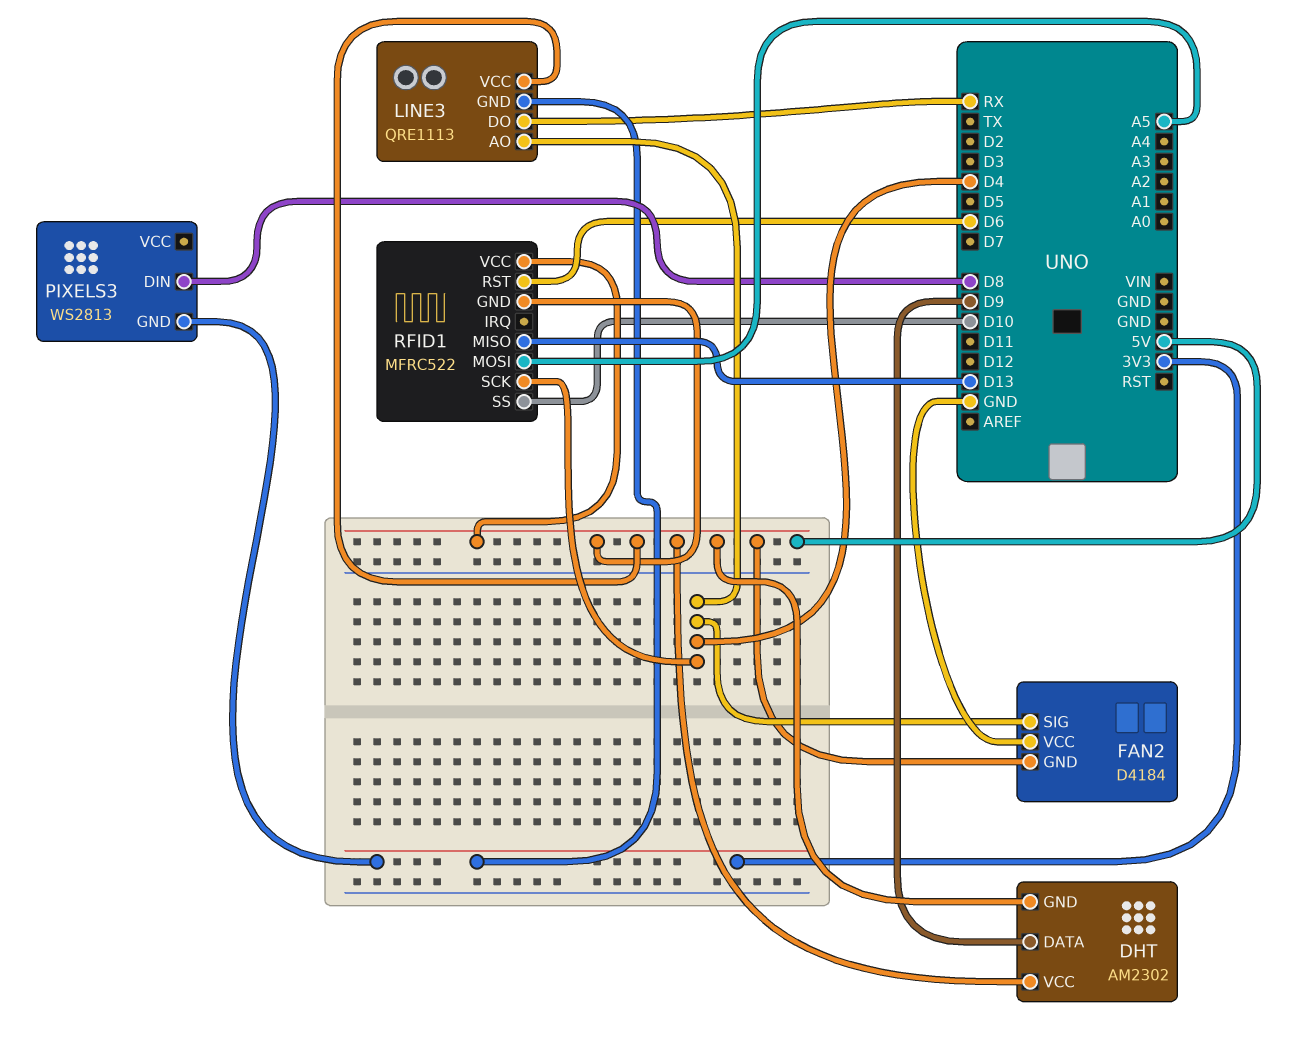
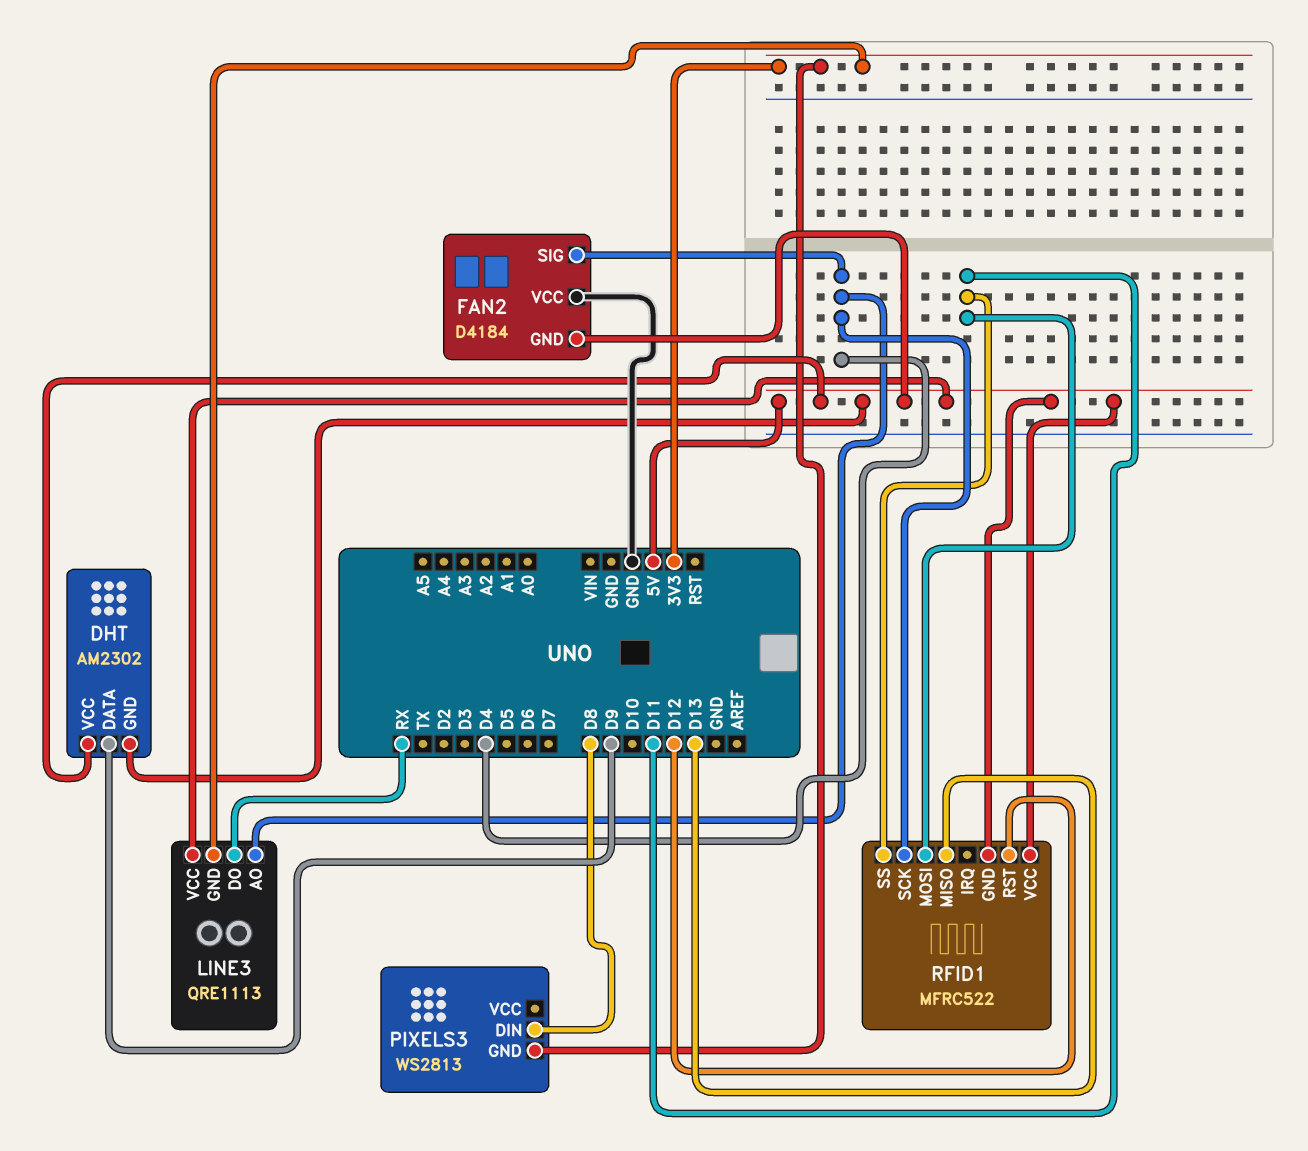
RFID1 pin MOSI: A5 -> D11
RFID1 pin RST: D6 -> D12
RFID1 pin SS: D10 -> D11

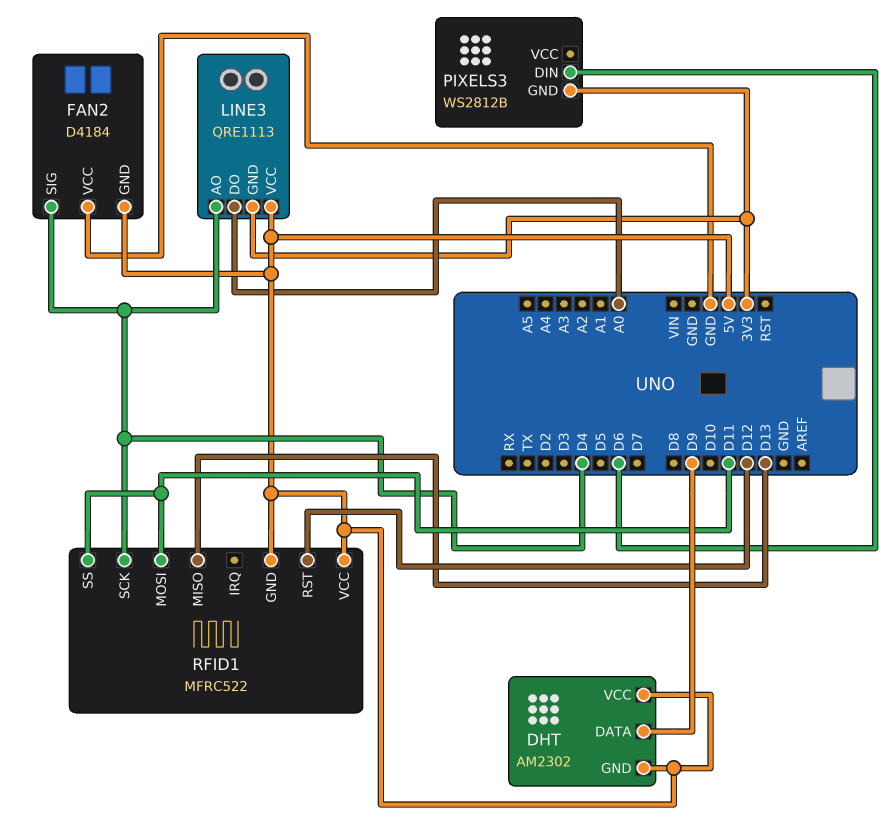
LINE3 pin DO: RX -> A0
PIXELS3: WS2813 -> WS2812B
PIXELS3 pin DIN: D8 -> D6

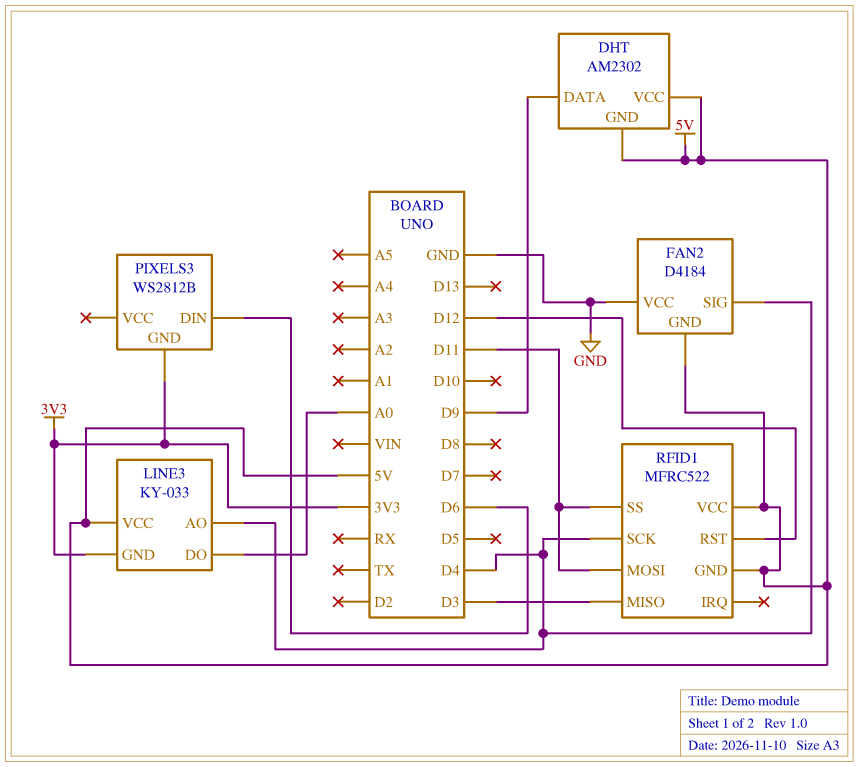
LINE3: QRE1113 -> KY-033
RFID1 pin MISO: D13 -> D3

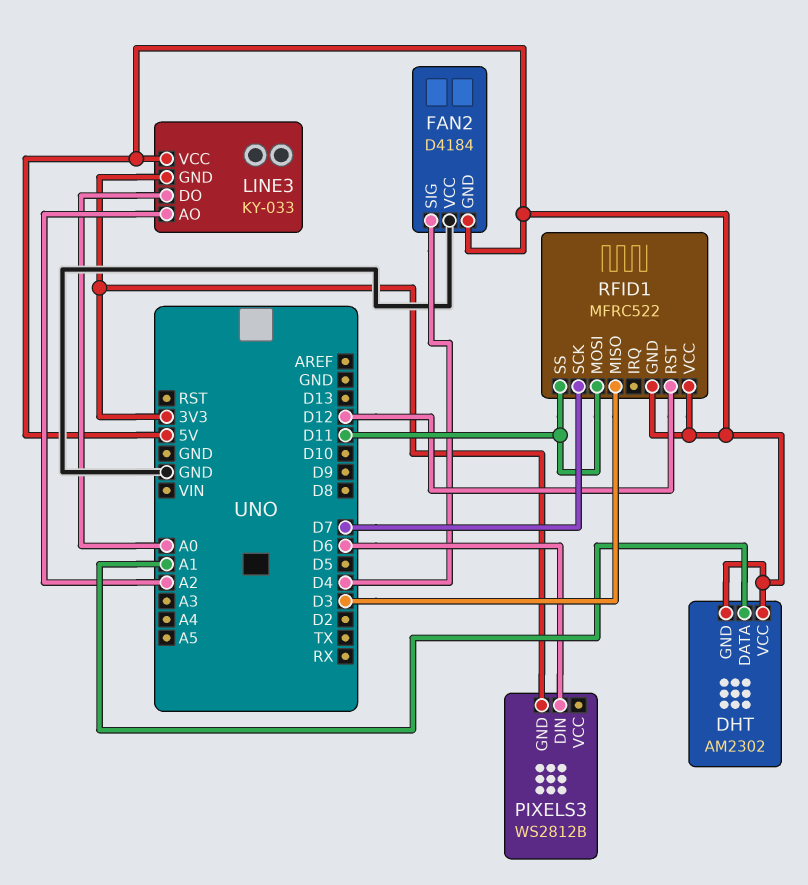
DHT pin DATA: D9 -> A1
LINE3 pin AO: D4 -> A2
RFID1 pin SCK: D4 -> D7

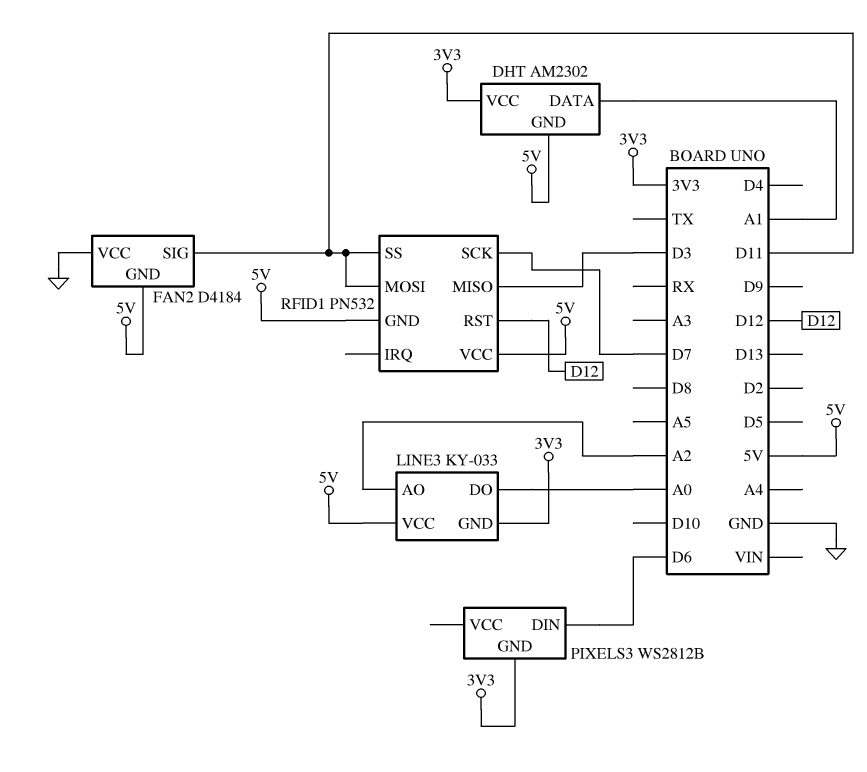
DHT pin VCC: 5V -> 3V3
FAN2 pin SIG: D4 -> D11
RFID1: MFRC522 -> PN532

